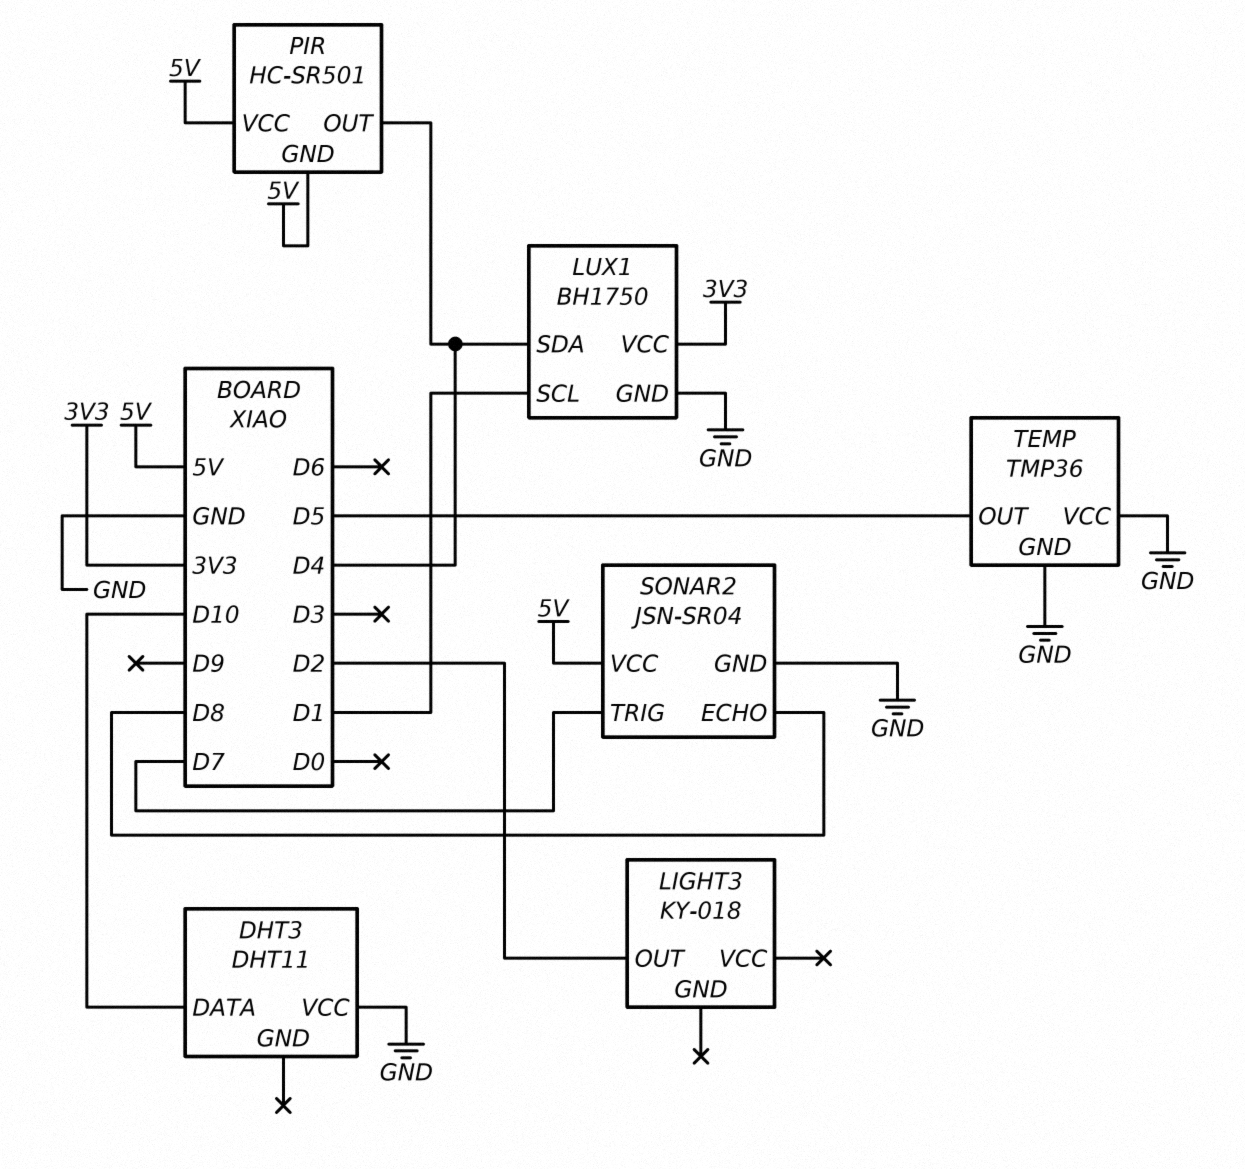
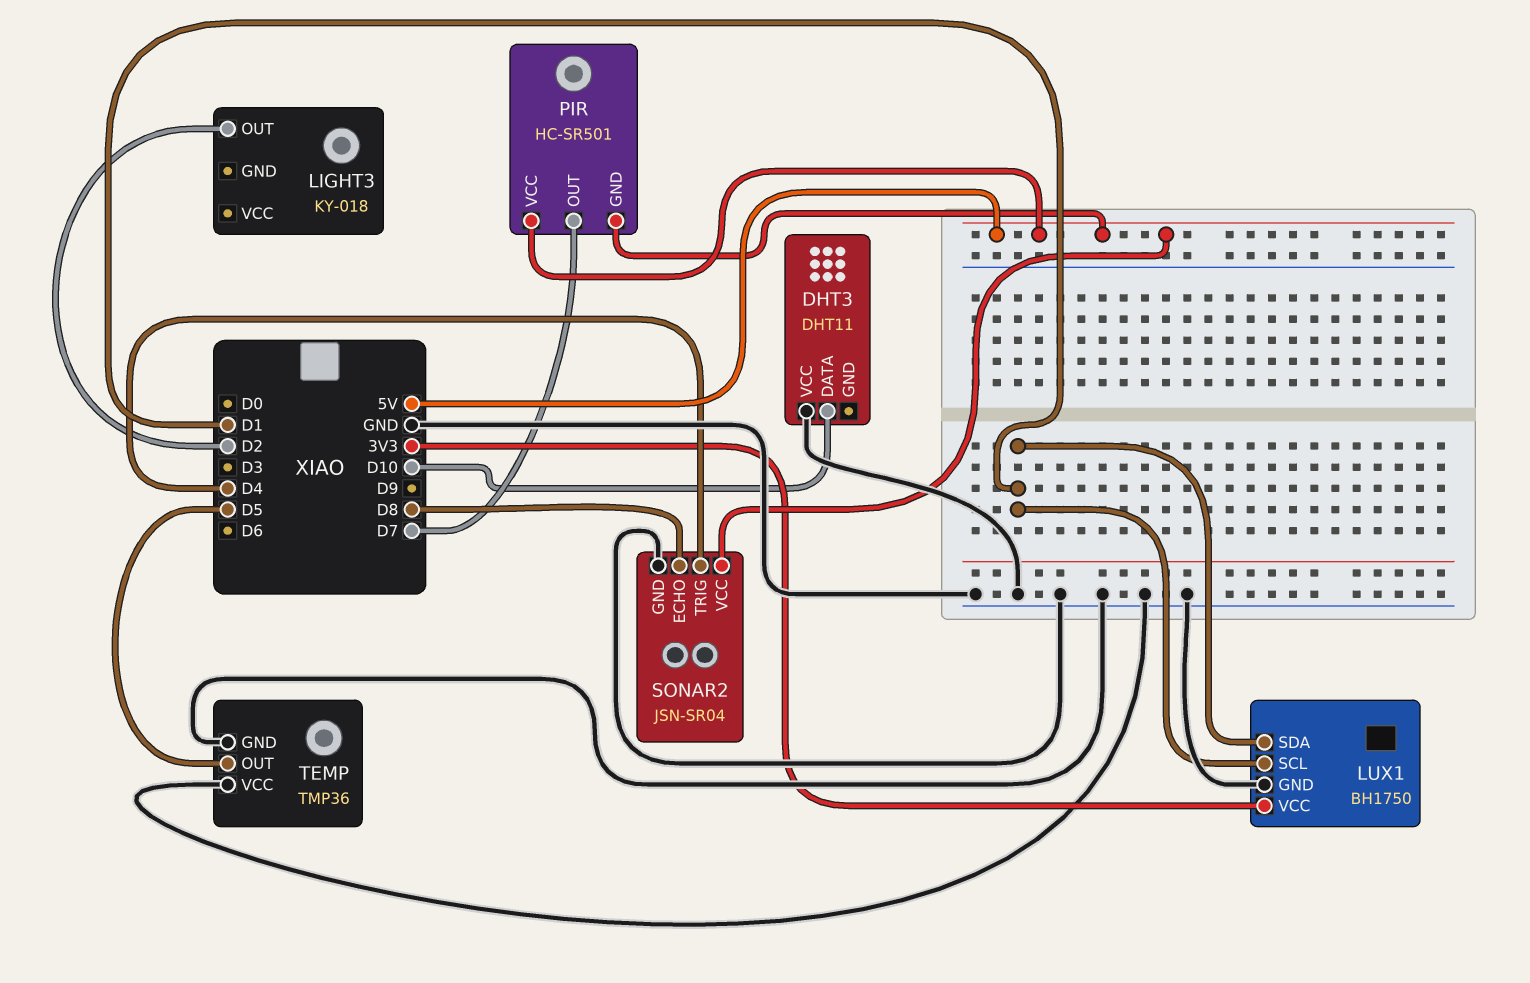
LUX1 pin SDA: D4 -> D1
PIR pin OUT: D4 -> D7
SONAR2 pin TRIG: D7 -> D4

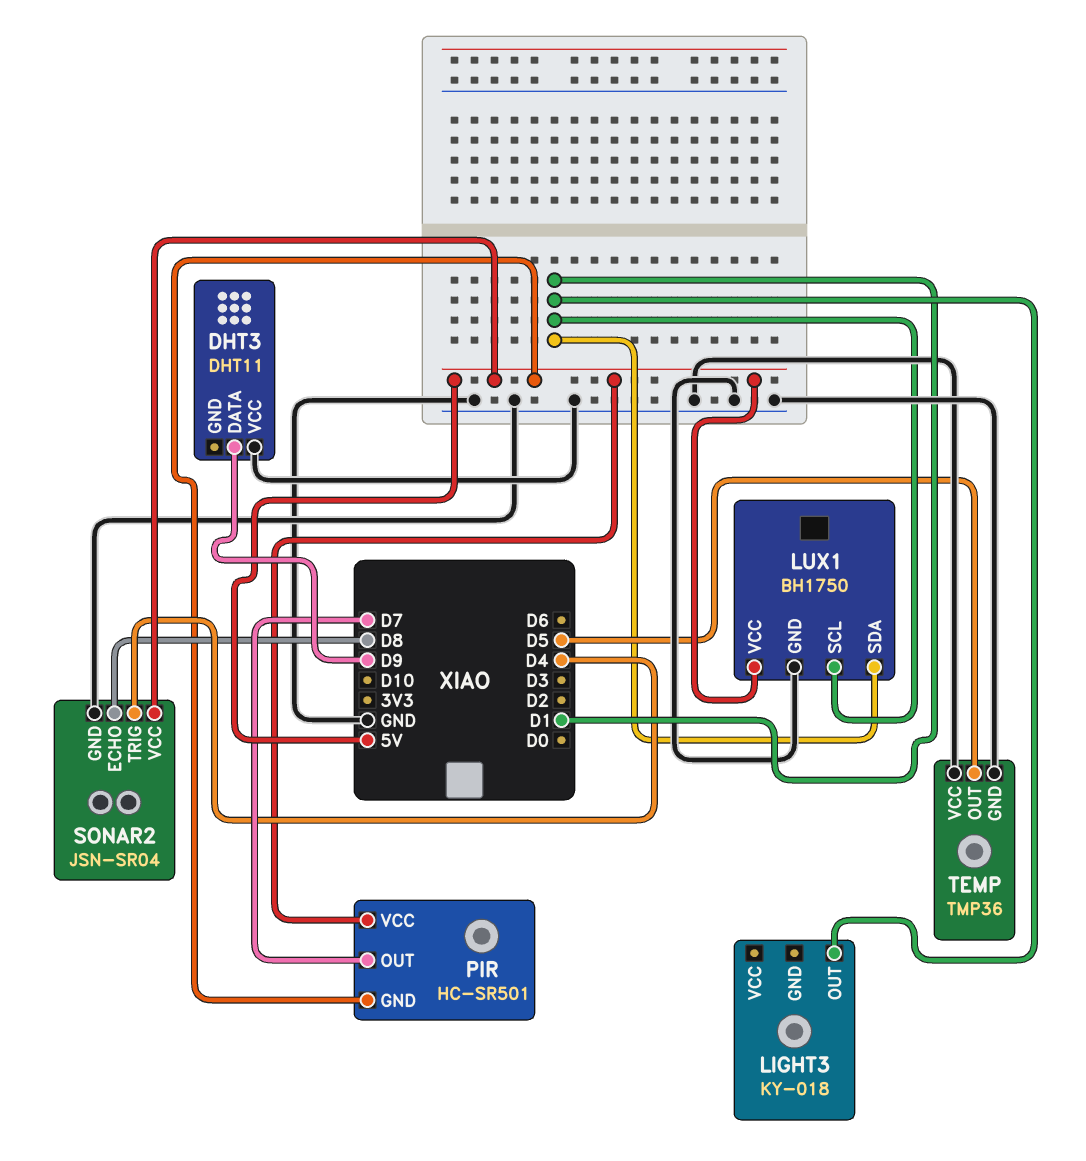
DHT3 pin DATA: D10 -> D9
LIGHT3 pin OUT: D2 -> D1
LUX1 pin VCC: 3V3 -> 5V

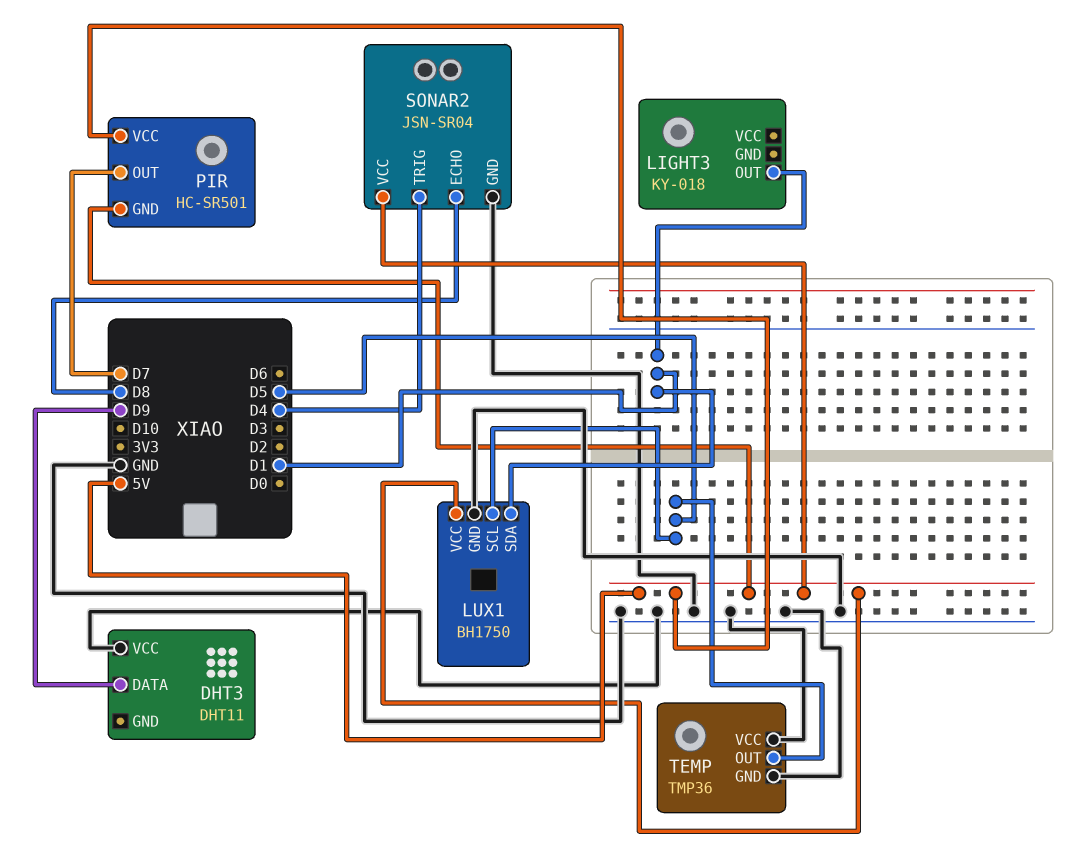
LUX1 pin SCL: D1 -> D5

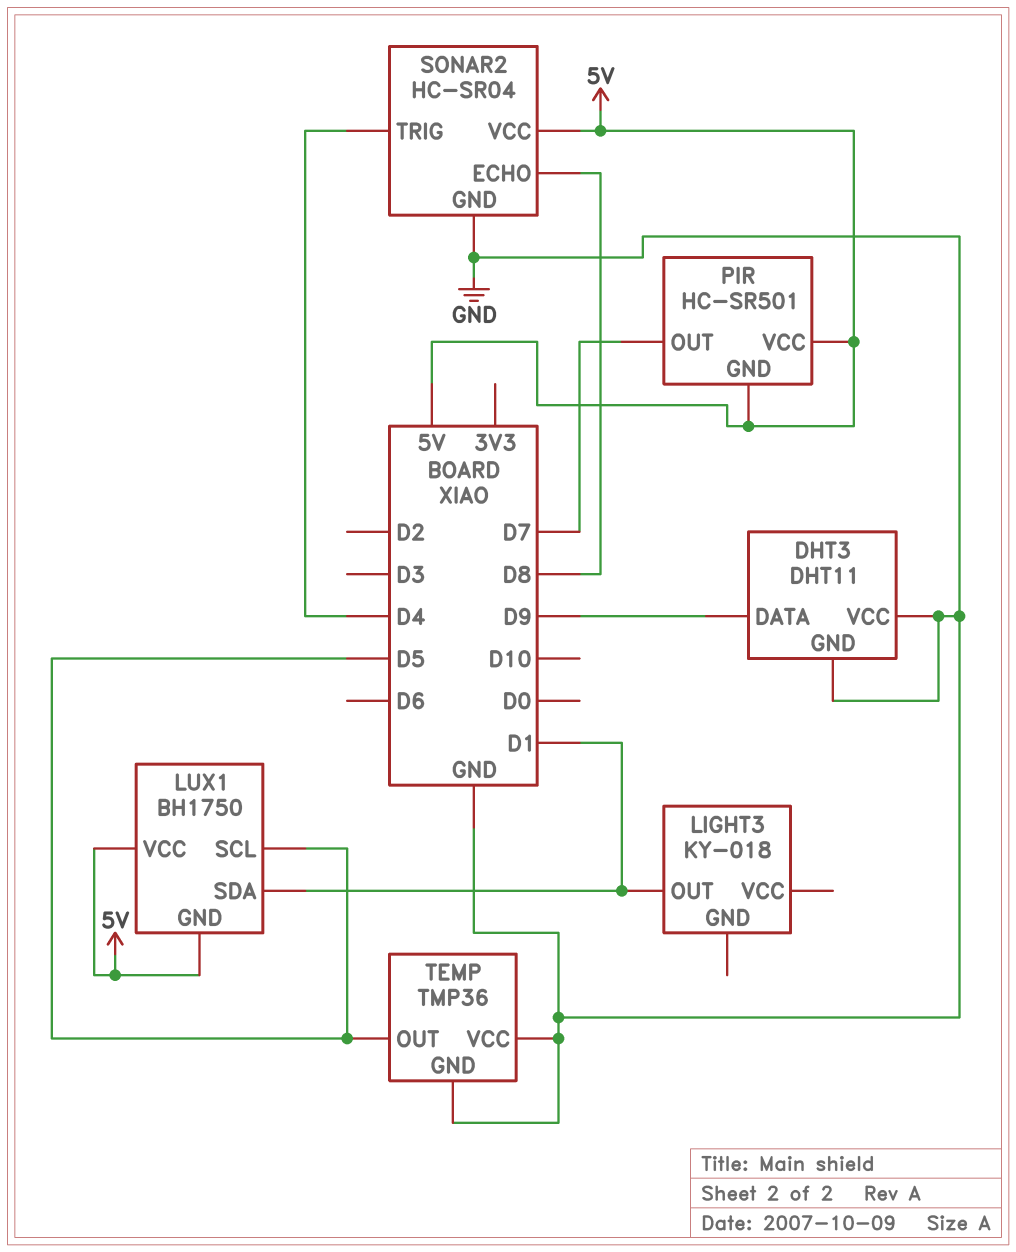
DHT3 pin GND: none -> GND
LUX1 pin GND: GND -> 5V
SONAR2: JSN-SR04 -> HC-SR04

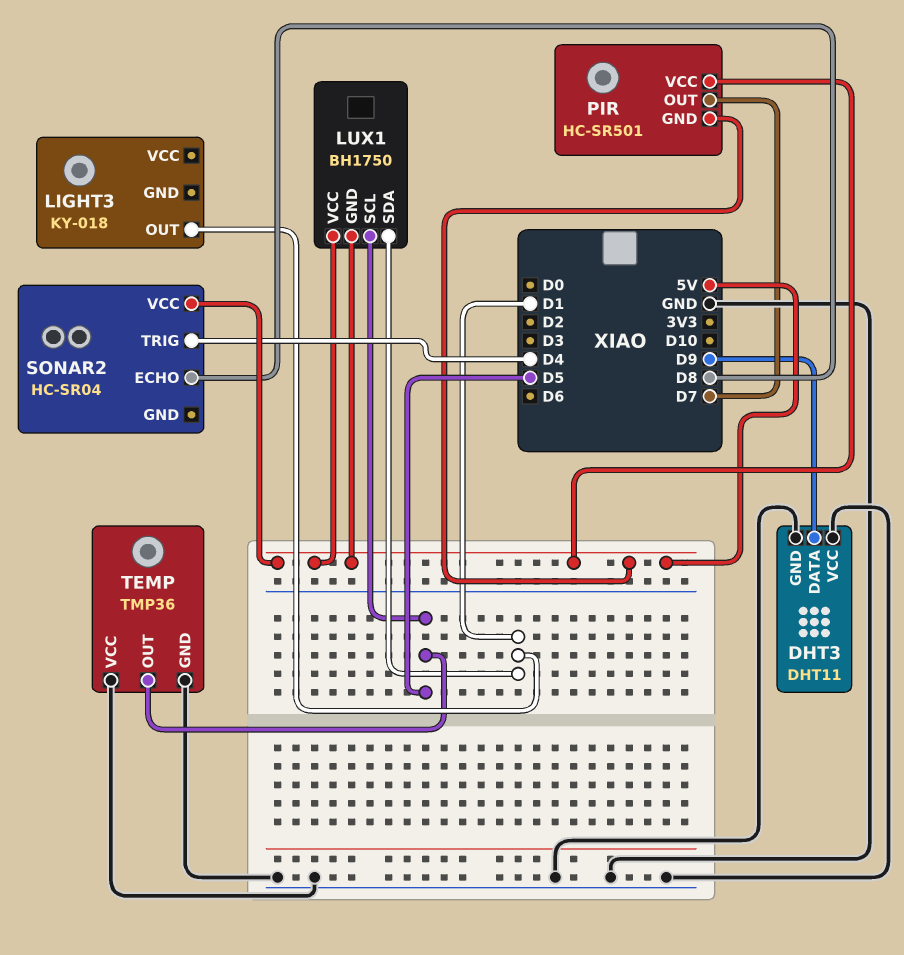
SONAR2 pin GND: GND -> none

